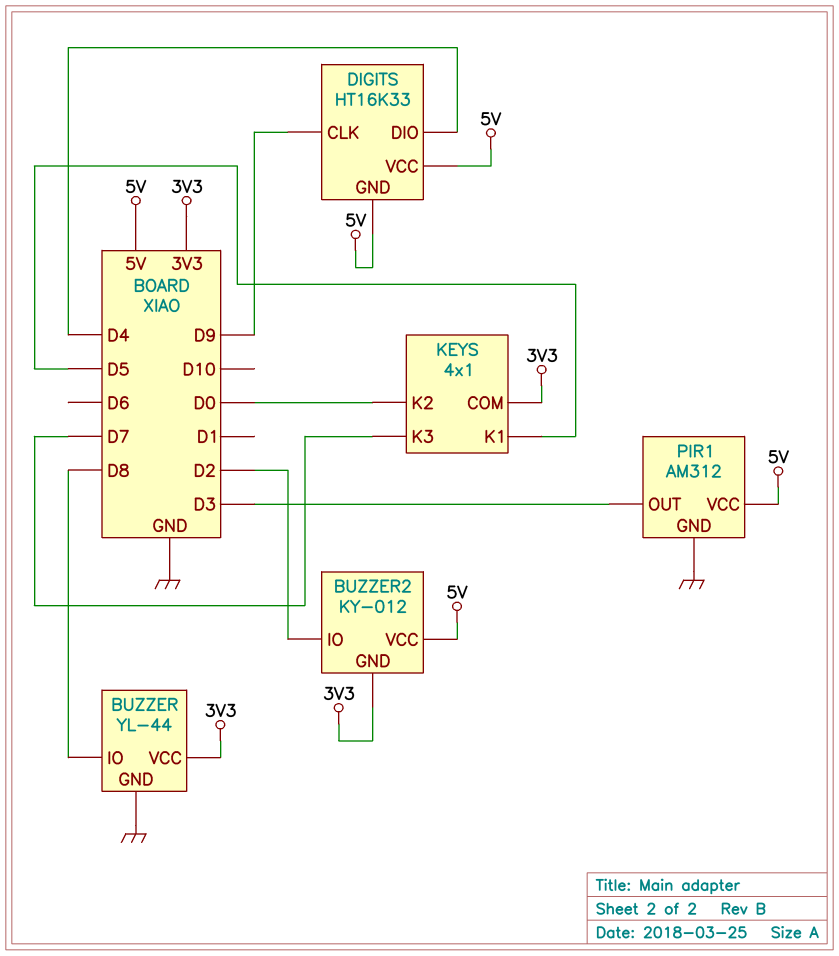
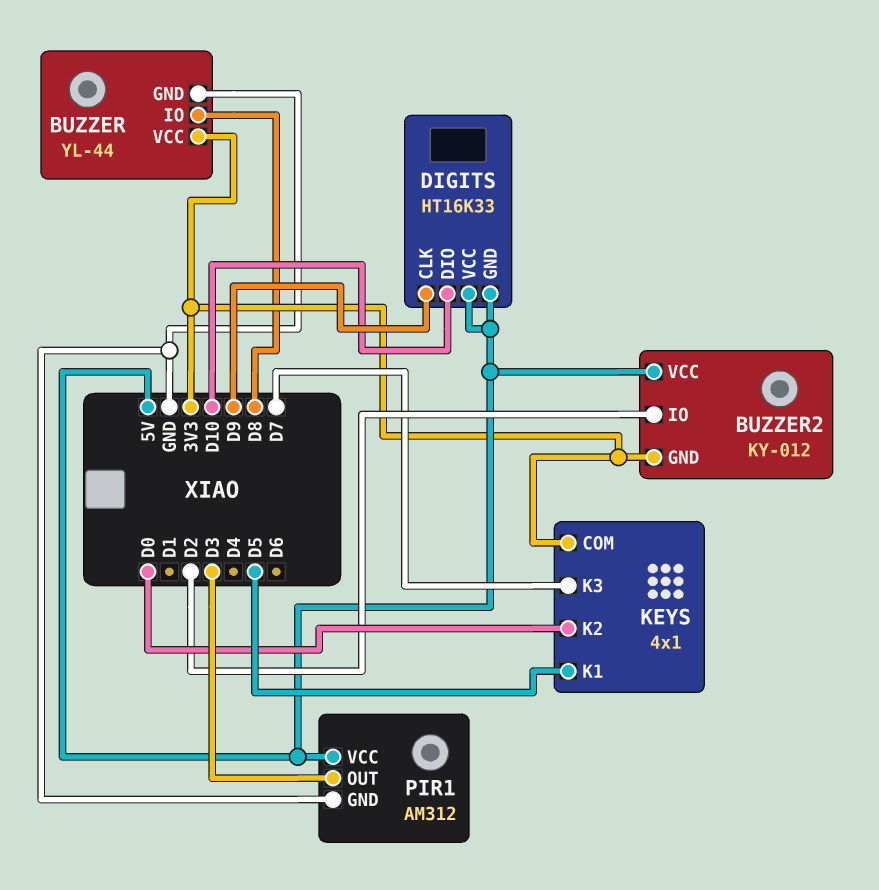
DIGITS pin DIO: D4 -> D10

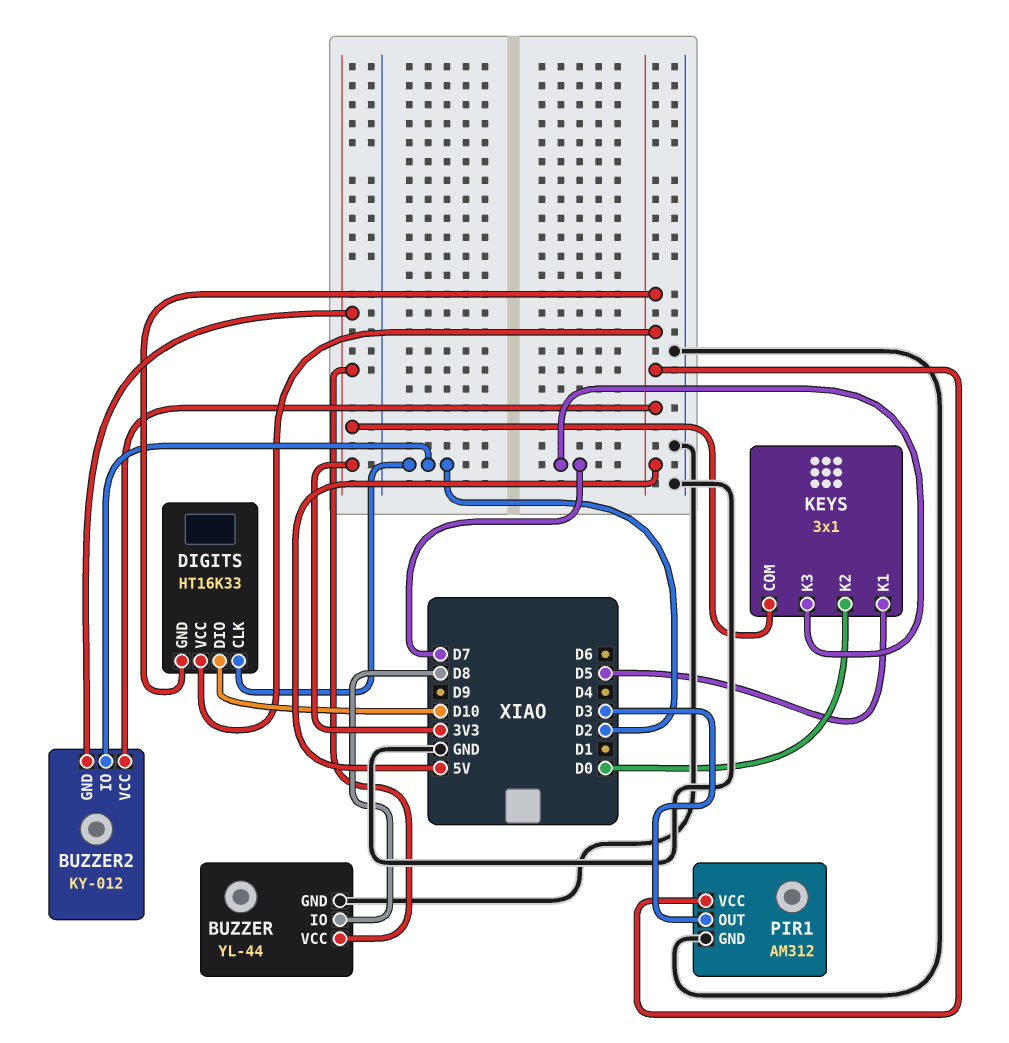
DIGITS pin CLK: D9 -> D2
KEYS: 4x1 -> 3x1

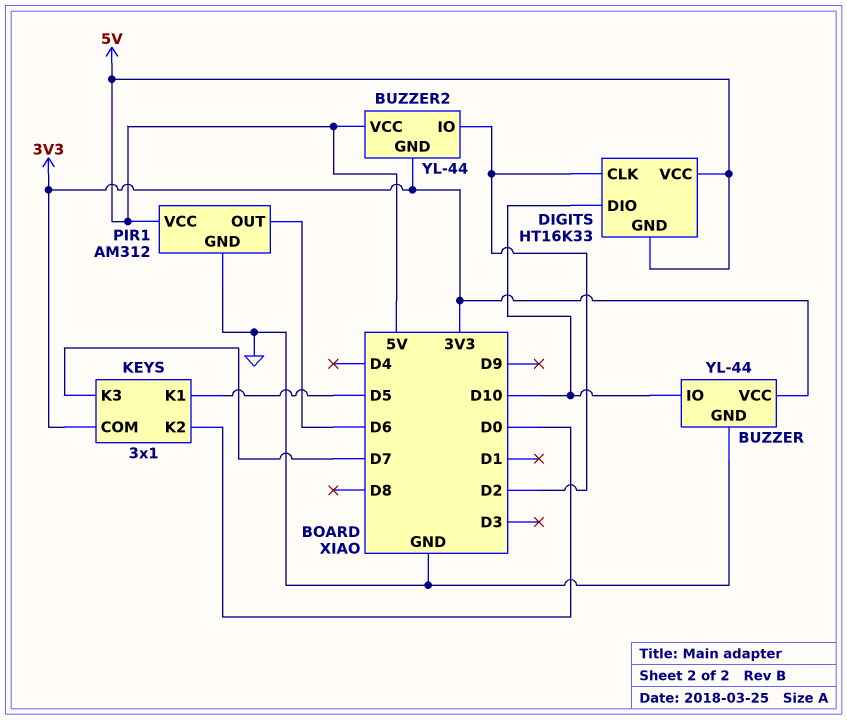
BUZZER pin IO: D8 -> D10
BUZZER2: KY-012 -> YL-44
PIR1 pin OUT: D3 -> D6

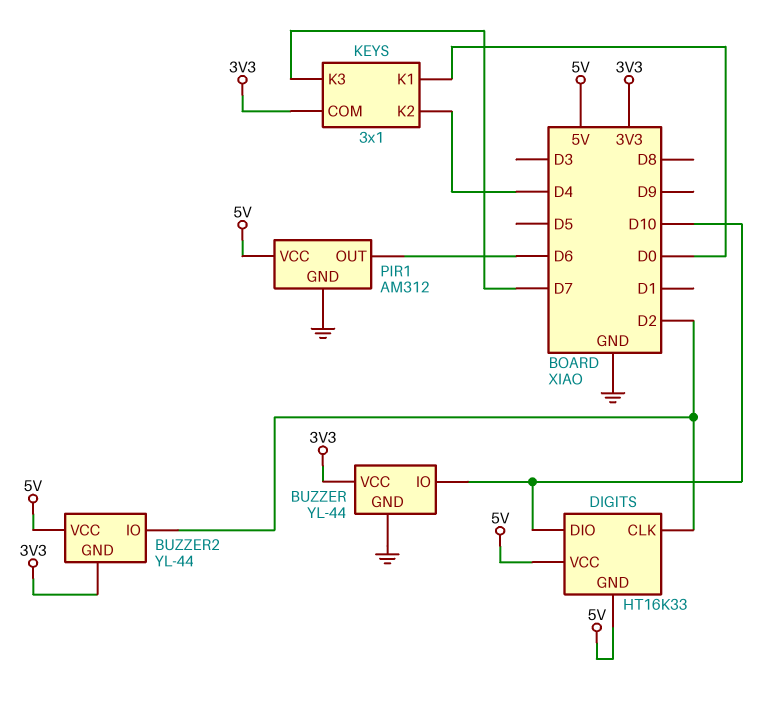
KEYS pin K1: D5 -> D0
KEYS pin K2: D0 -> D4

